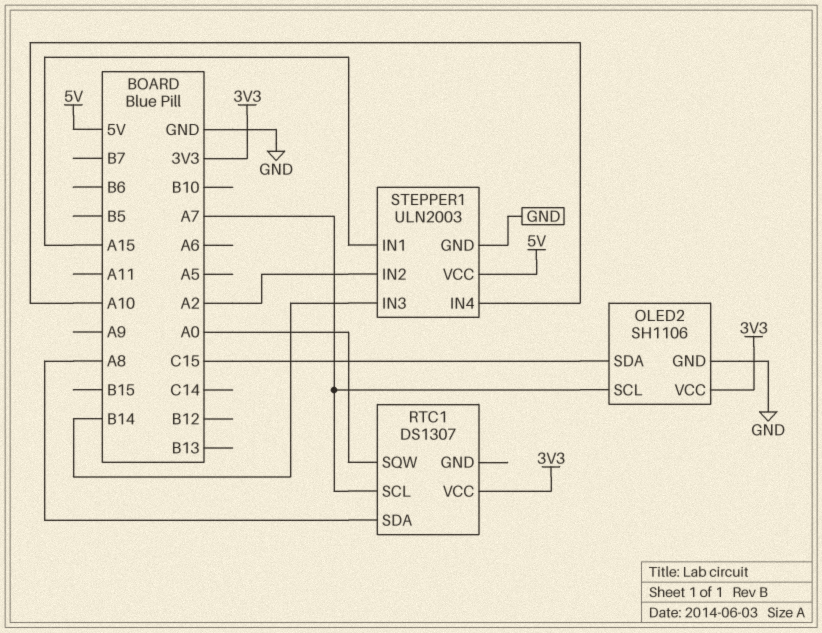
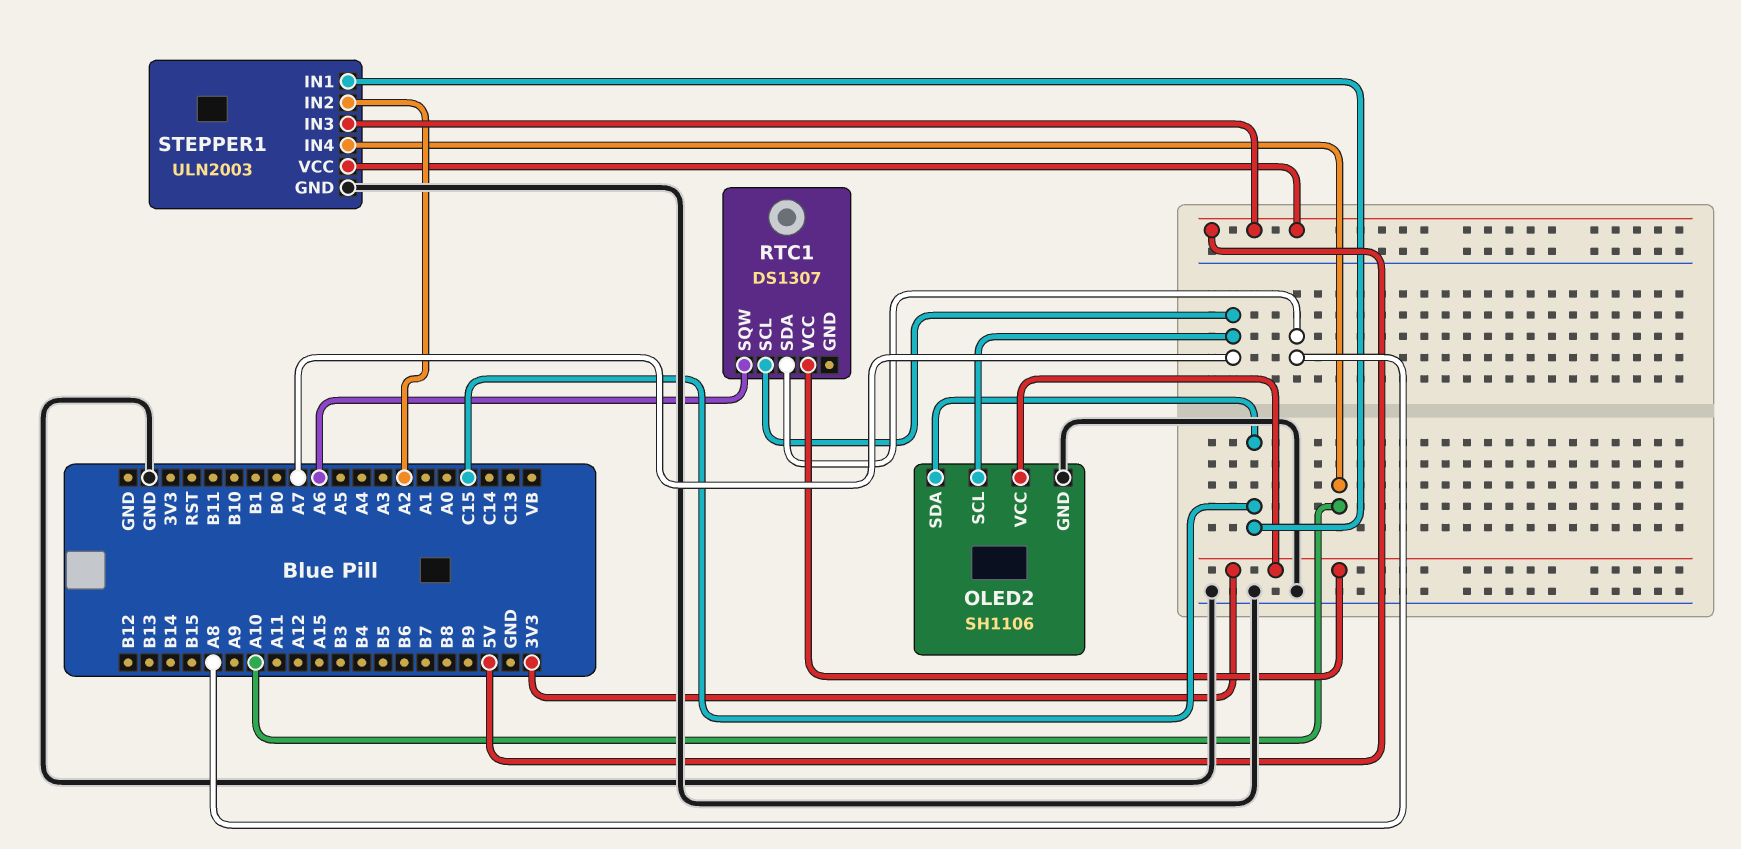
RTC1 pin SQW: A0 -> A6
STEPPER1 pin IN1: A15 -> C15
STEPPER1 pin IN3: B14 -> 5V

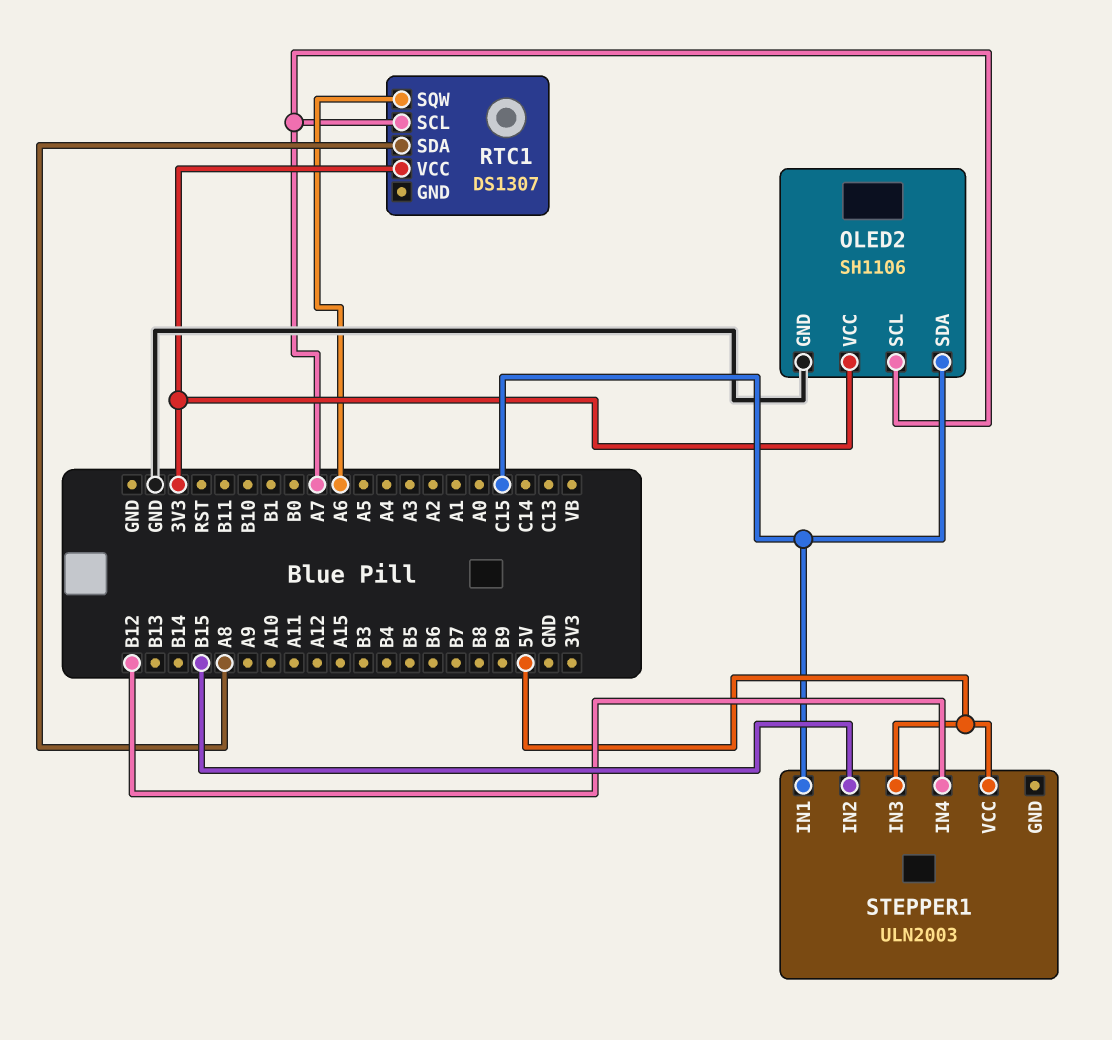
STEPPER1 pin GND: GND -> none
STEPPER1 pin IN2: A2 -> B15
STEPPER1 pin IN4: A10 -> B12

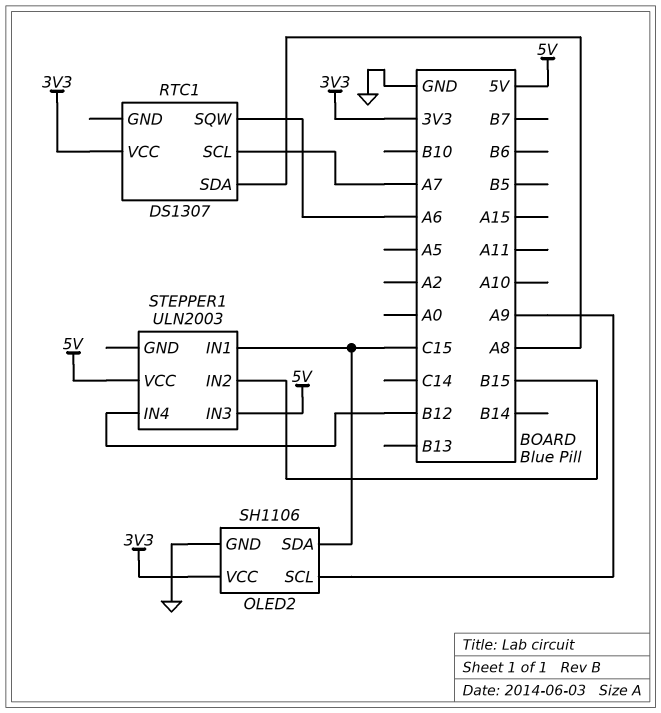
OLED2 pin SCL: A7 -> A9

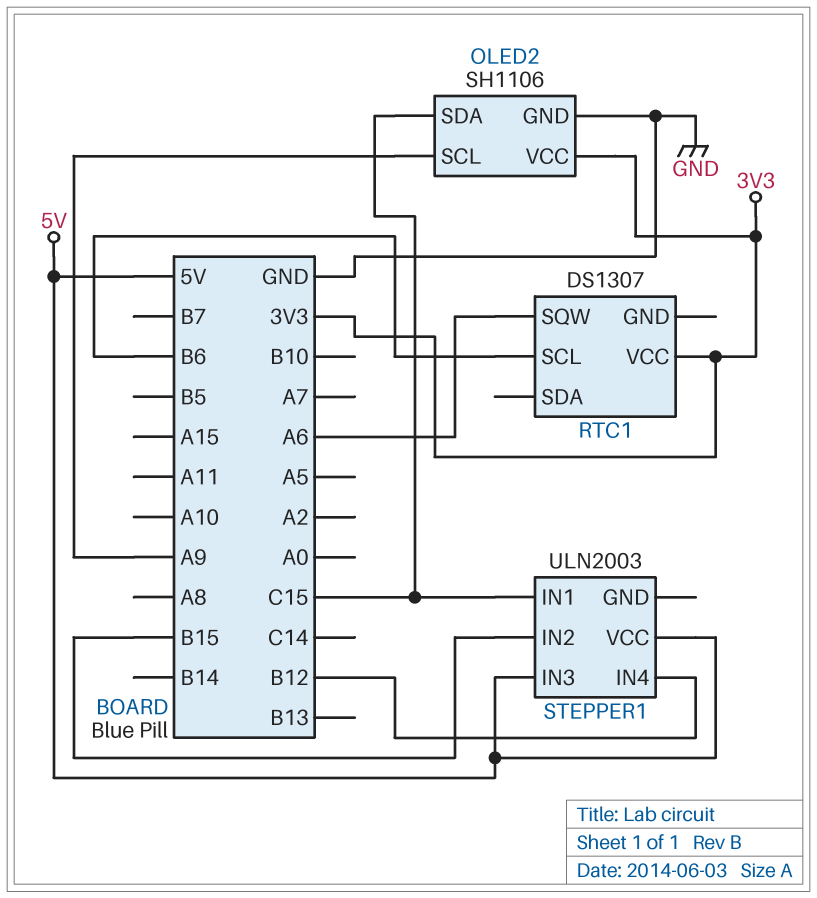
RTC1 pin SCL: A7 -> B6
RTC1 pin SDA: A8 -> none

